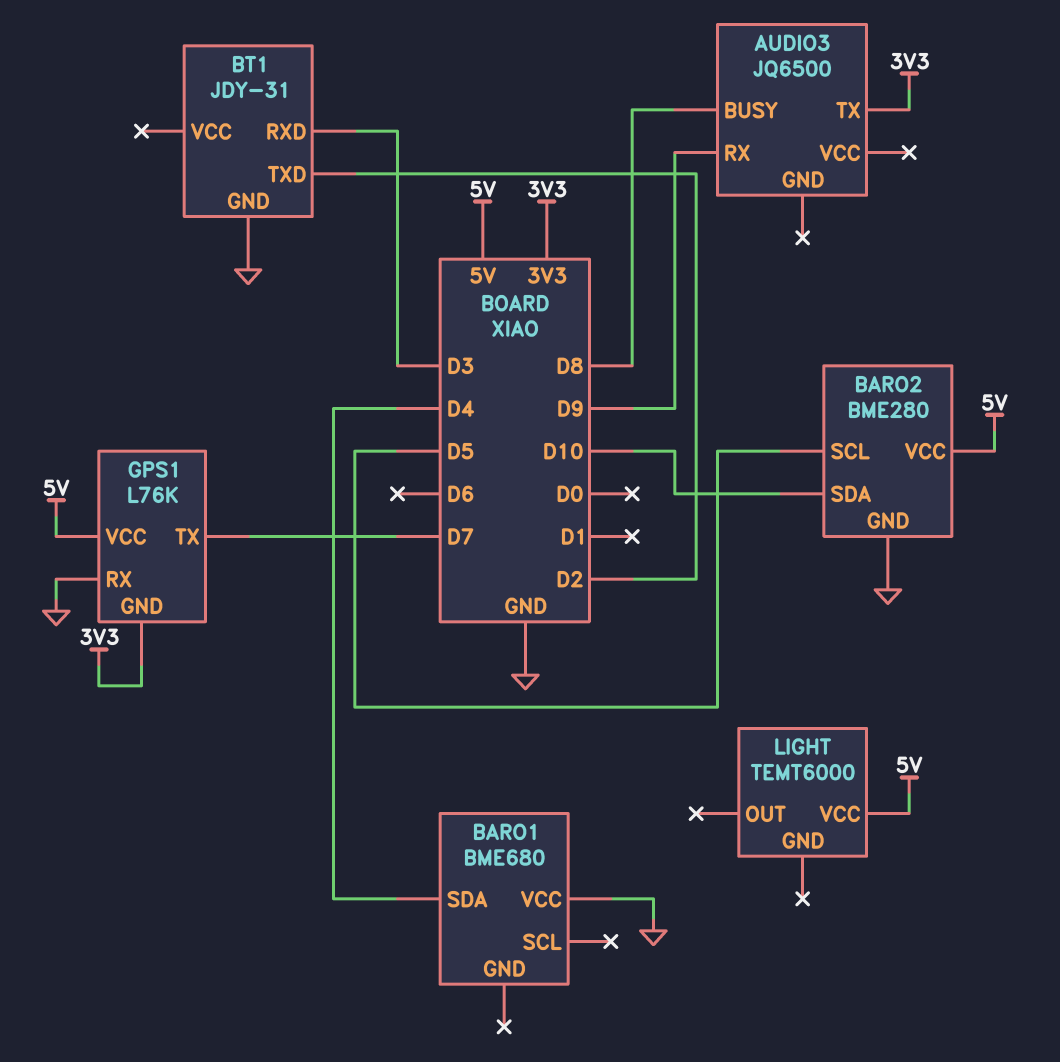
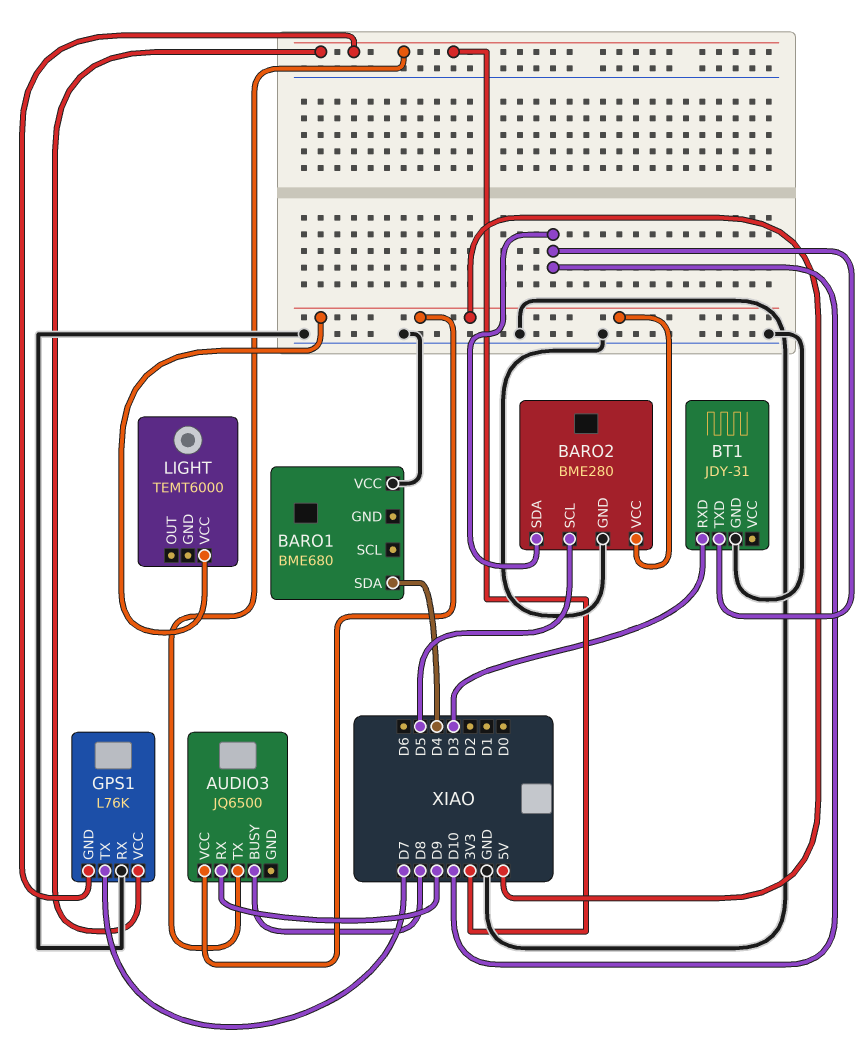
AUDIO3 pin VCC: none -> 5V
BT1 pin TXD: D2 -> D10
GPS1 pin VCC: 5V -> 3V3

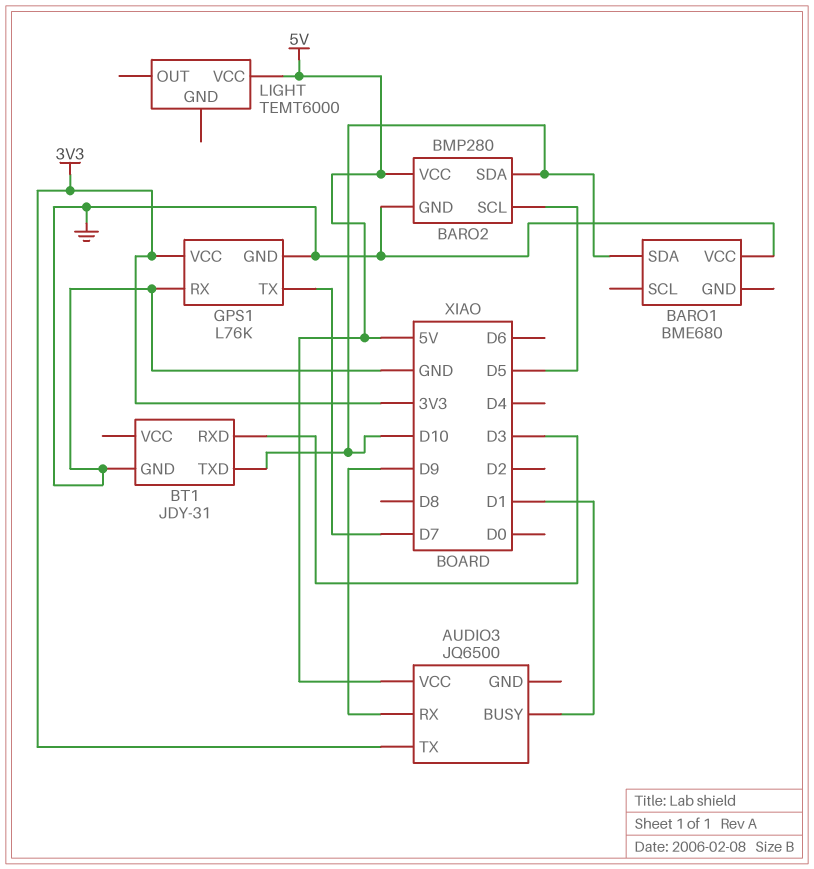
AUDIO3 pin BUSY: D8 -> D1
BARO1 pin SDA: D4 -> D10
BARO2: BME280 -> BMP280
GPS1 pin GND: 3V3 -> GND

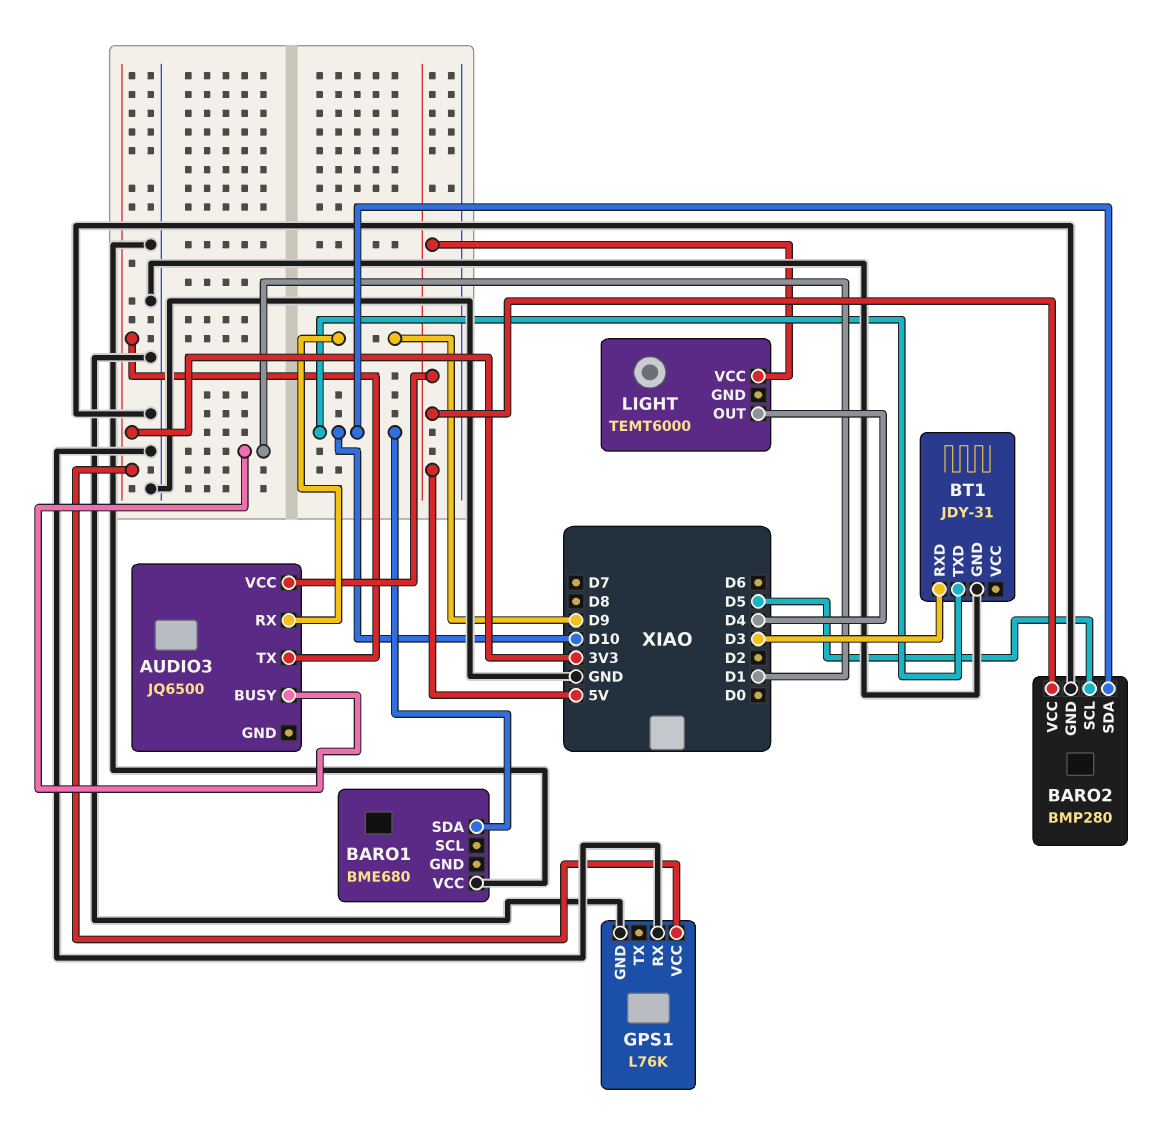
GPS1 pin TX: D7 -> none
LIGHT pin OUT: none -> D4

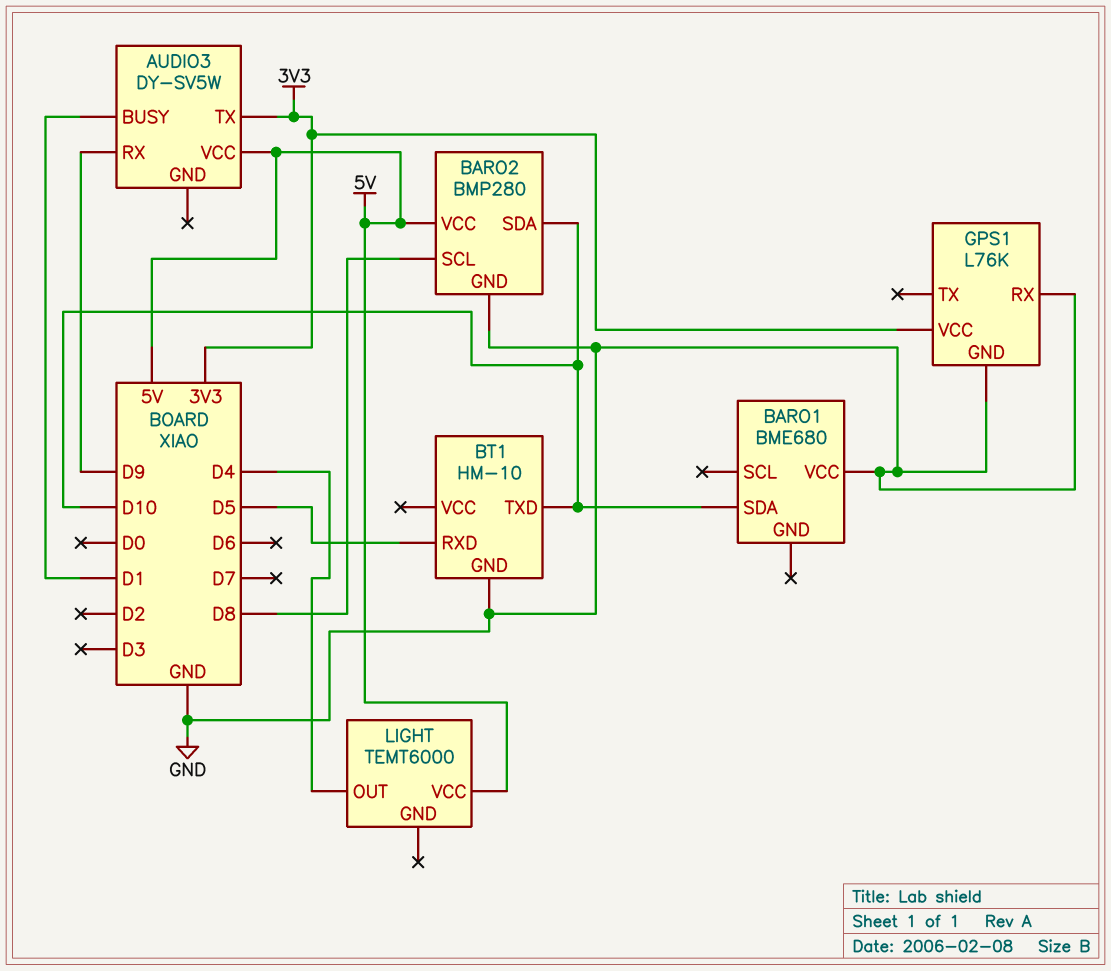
AUDIO3: JQ6500 -> DY-SV5W
BARO2 pin SCL: D5 -> D8
BT1: JDY-31 -> HM-10
BT1 pin RXD: D3 -> D5

